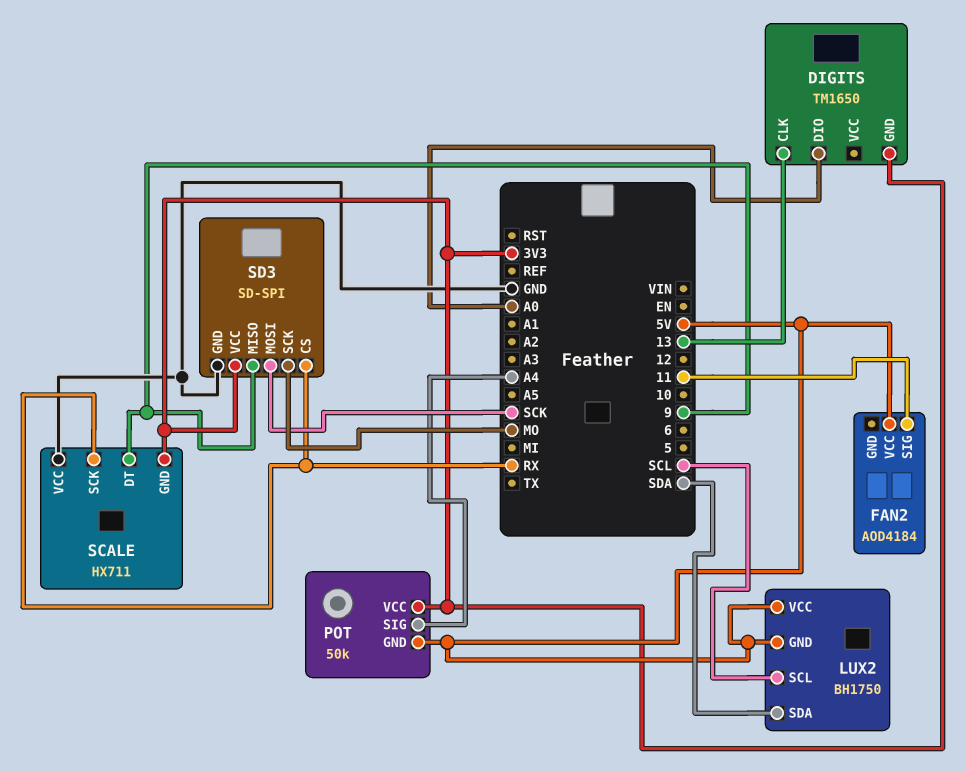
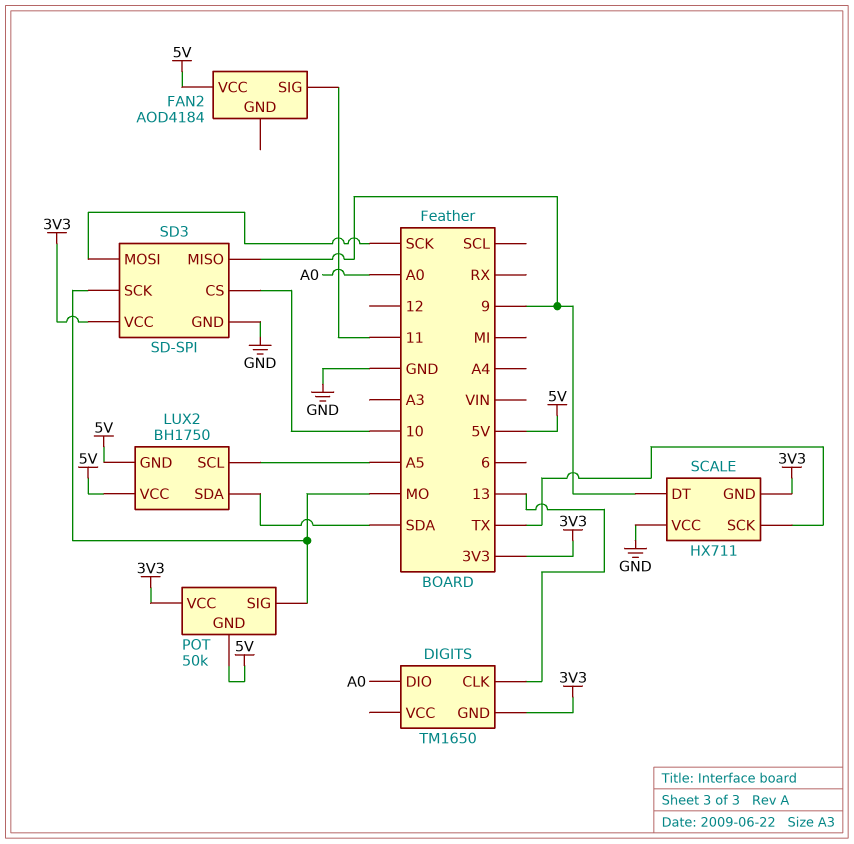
LUX2 pin SCL: SCL -> A5
POT pin SIG: A4 -> MO
SCALE pin SCK: RX -> TX
SD3 pin CS: RX -> 10

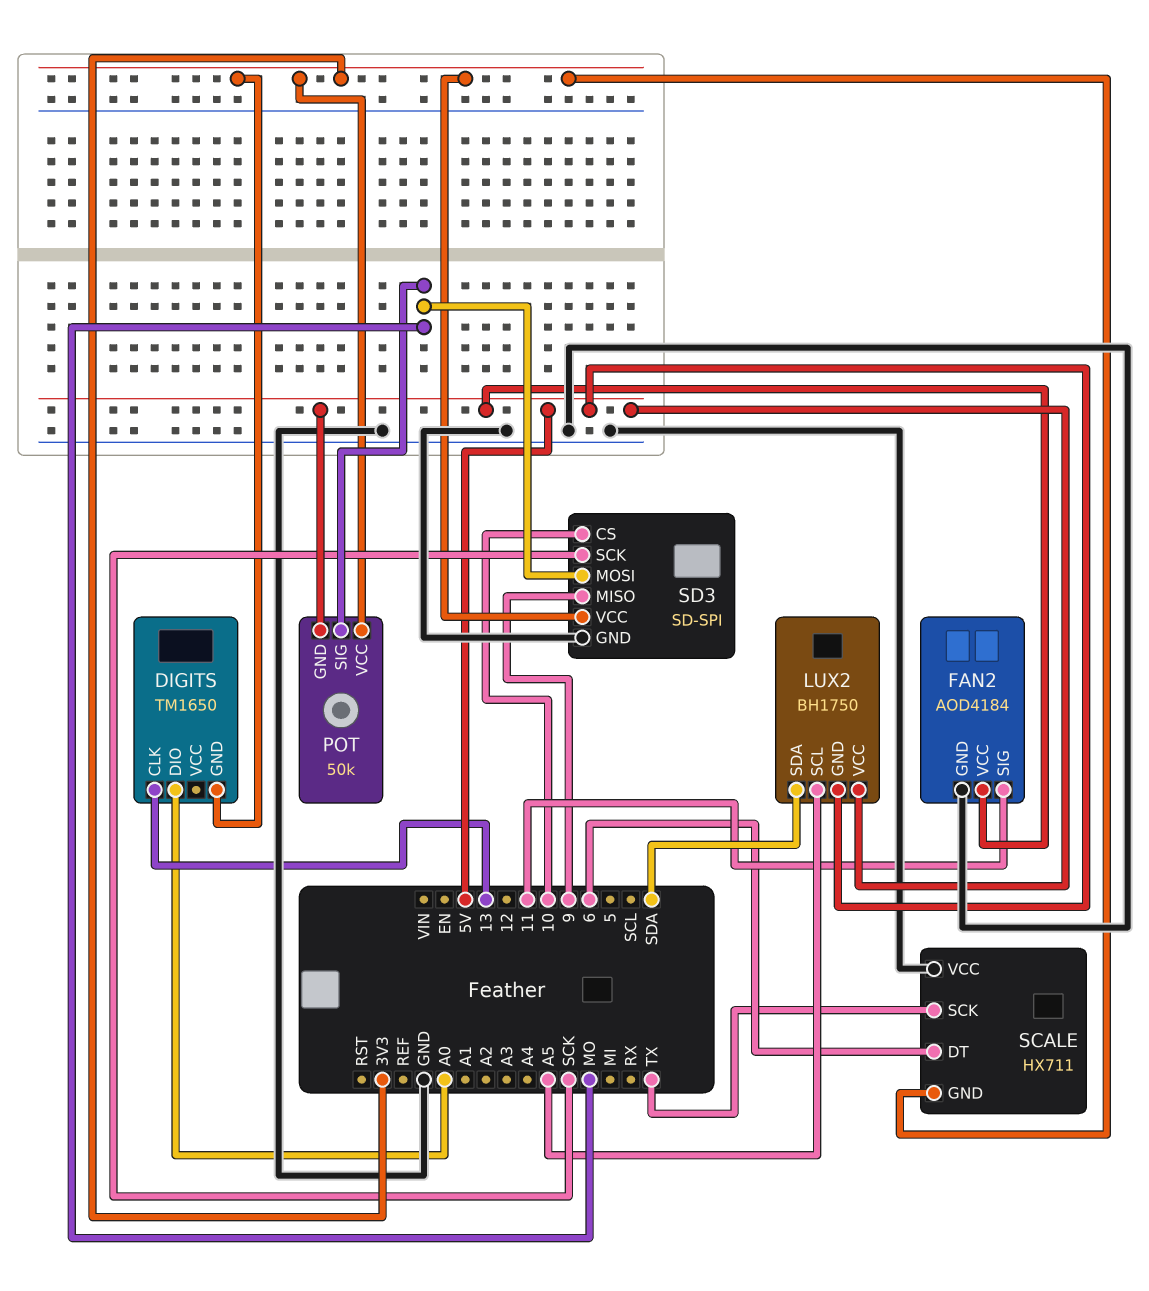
FAN2 pin GND: none -> GND
SCALE pin DT: 9 -> 6
SD3 pin MOSI: SCK -> MO
SD3 pin SCK: MO -> SCK

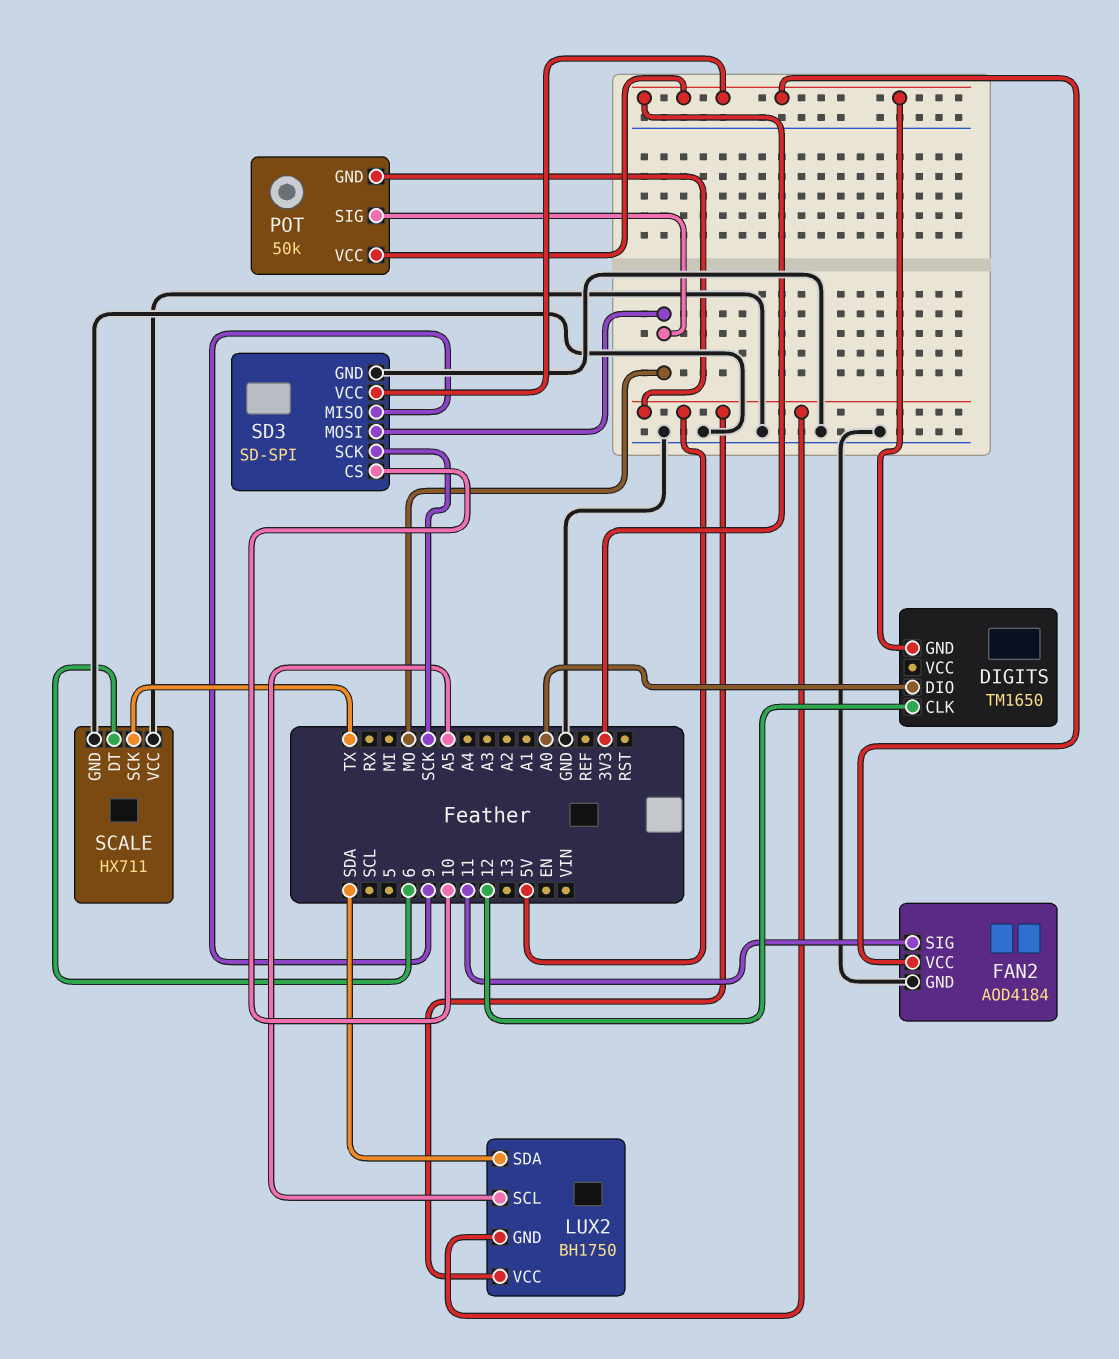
DIGITS pin CLK: 13 -> 12
FAN2 pin VCC: 5V -> 3V3
SCALE pin GND: 3V3 -> GND

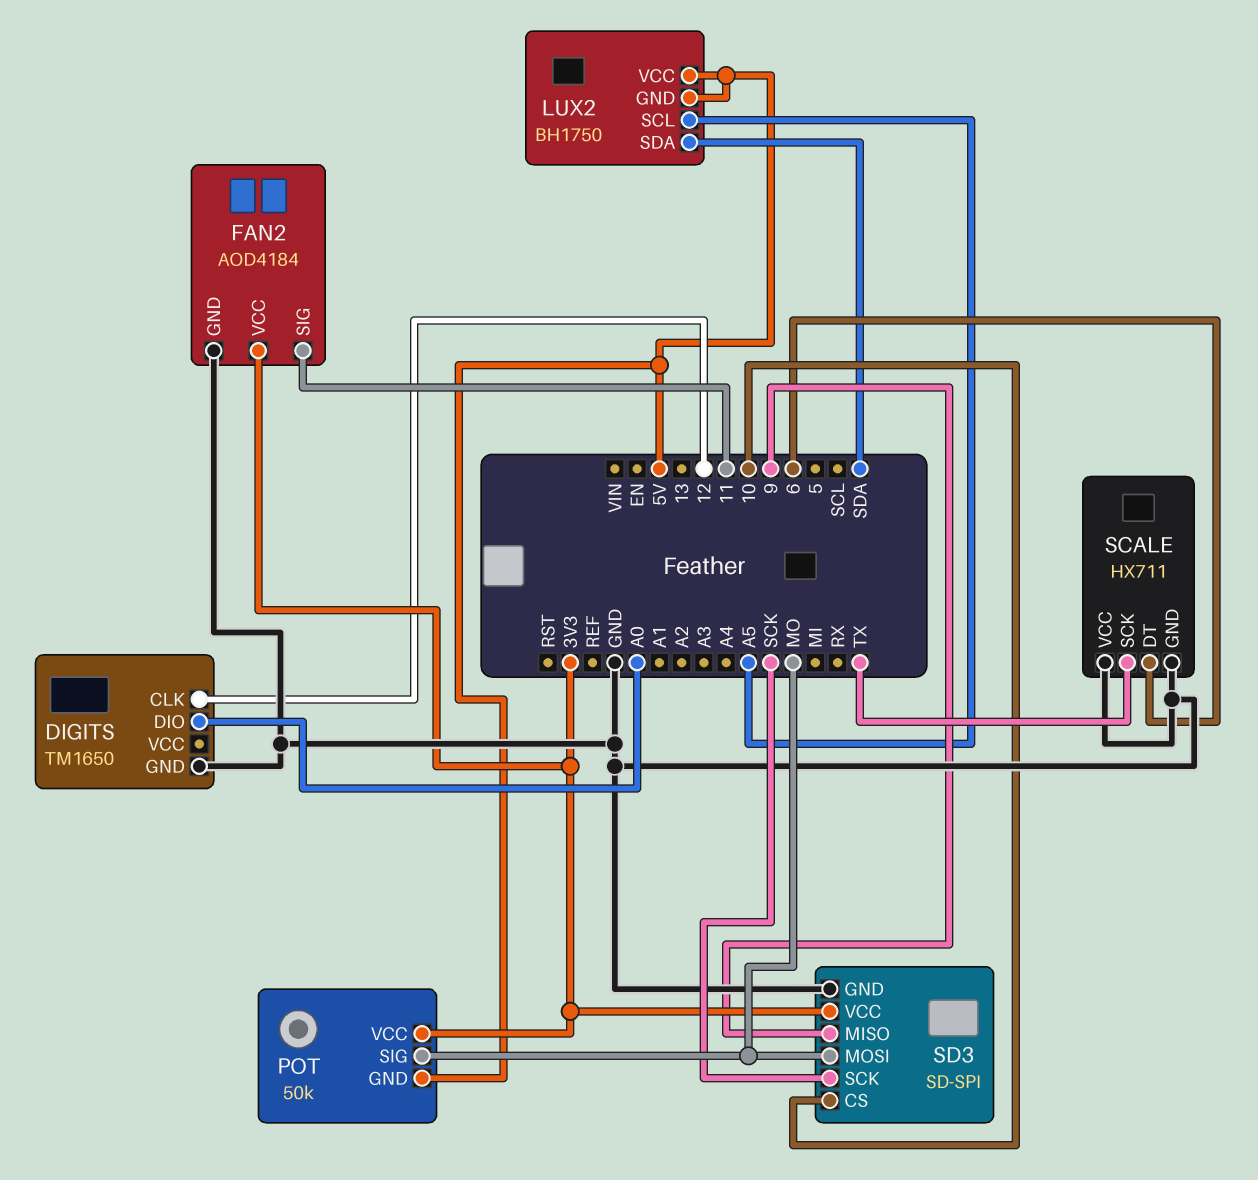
DIGITS pin GND: 3V3 -> GND

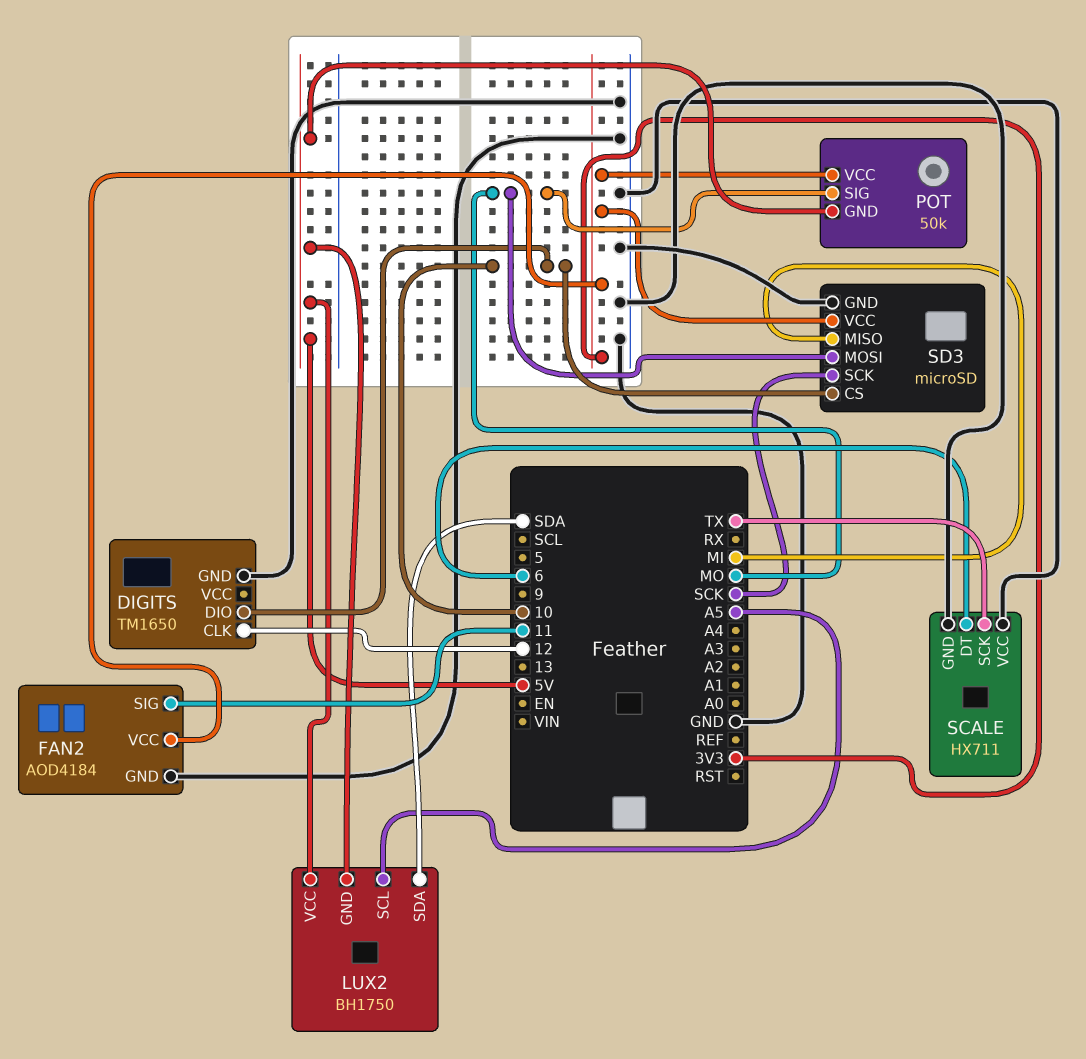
DIGITS pin DIO: A0 -> 10
SD3: SD-SPI -> microSD
SD3 pin MISO: 9 -> MI

